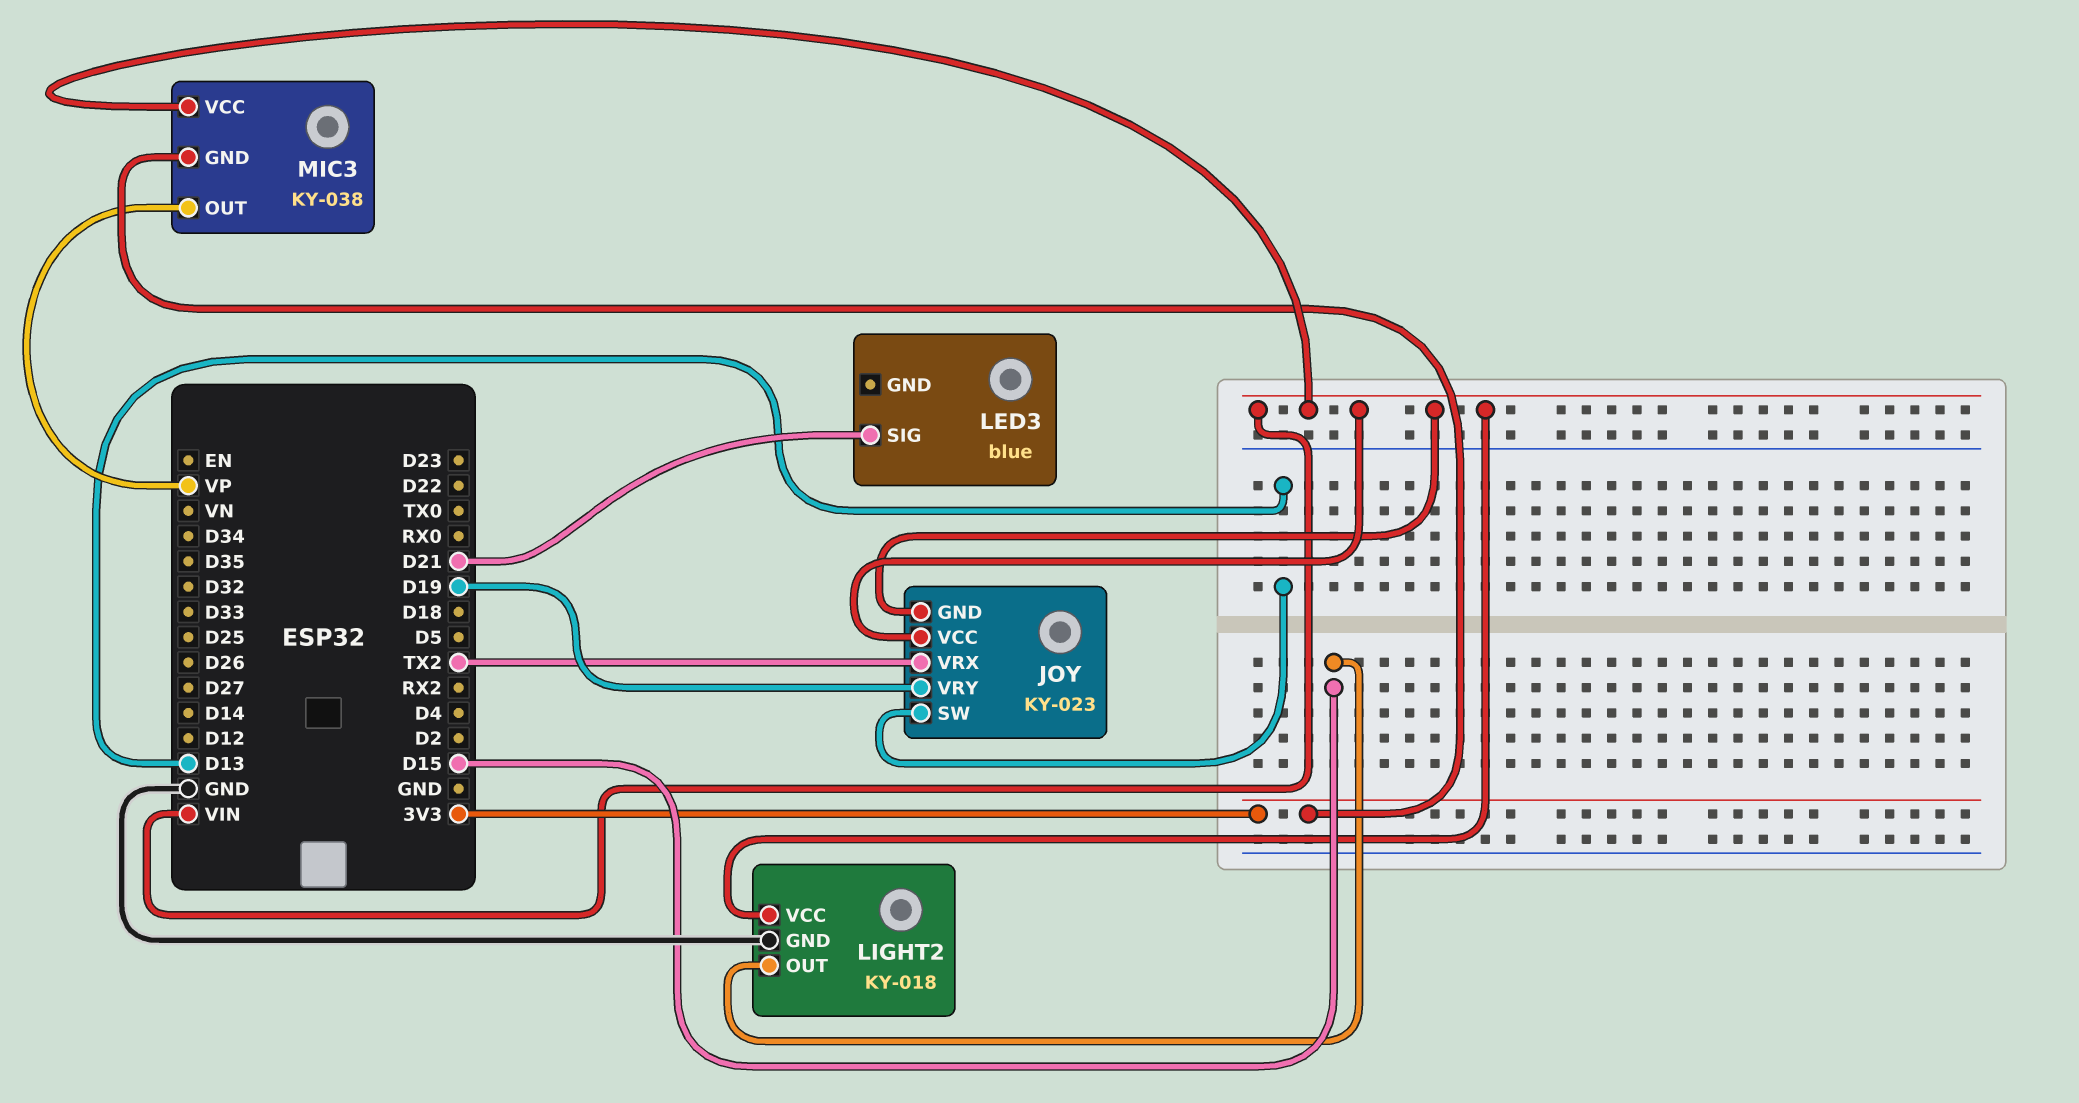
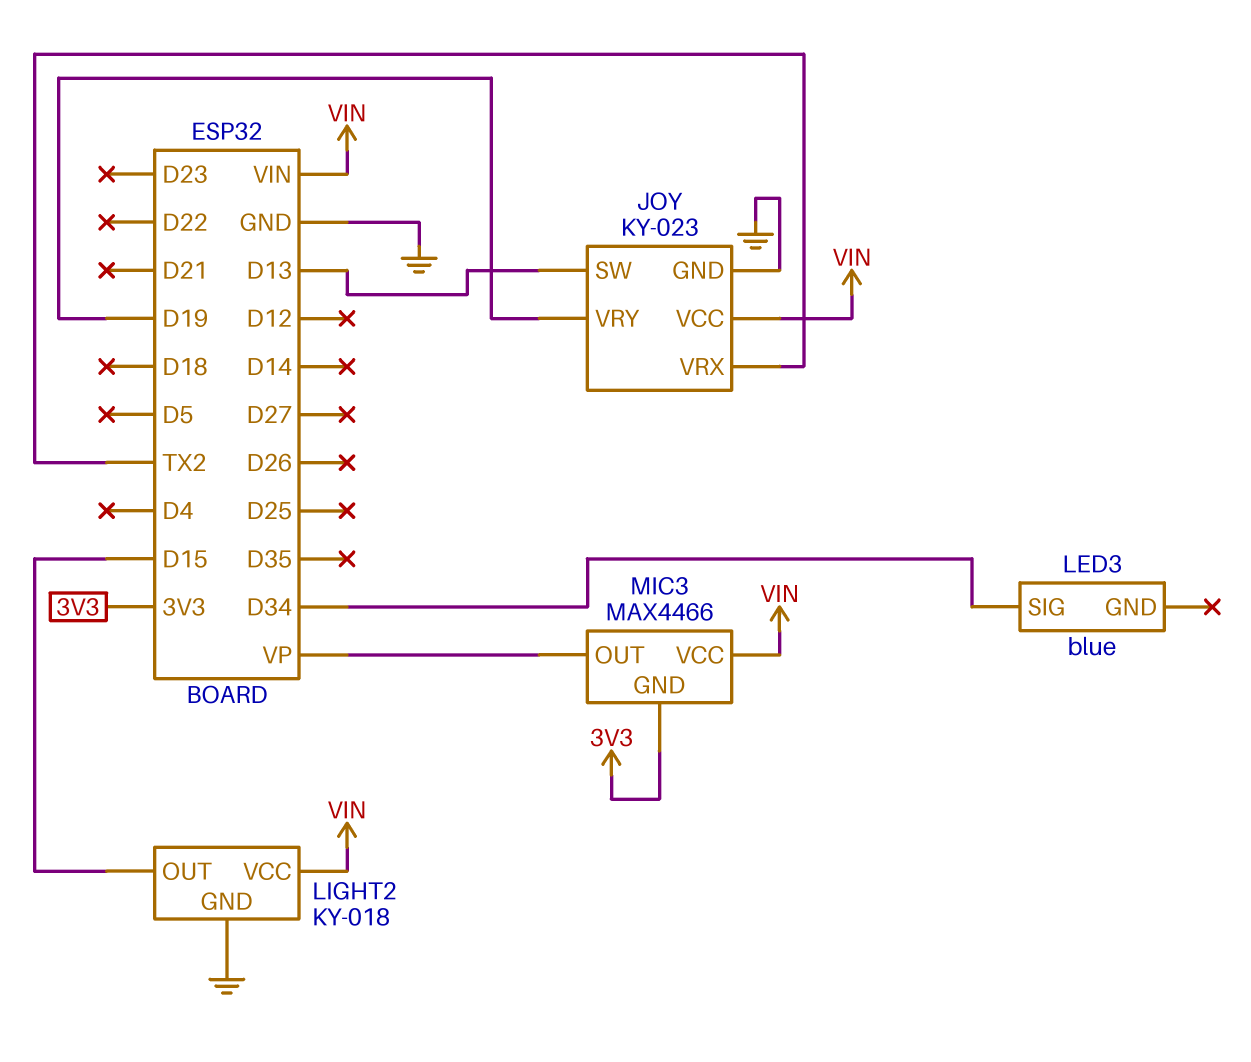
JOY pin GND: VIN -> GND
LED3 pin SIG: D21 -> D34
MIC3: KY-038 -> MAX4466

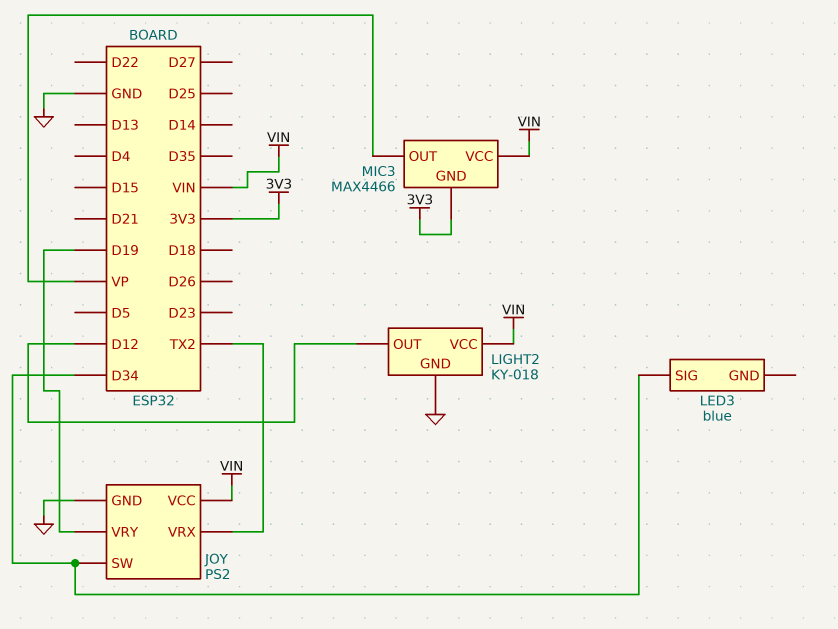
JOY: KY-023 -> PS2
JOY pin SW: D13 -> D34
LIGHT2 pin OUT: D15 -> D12

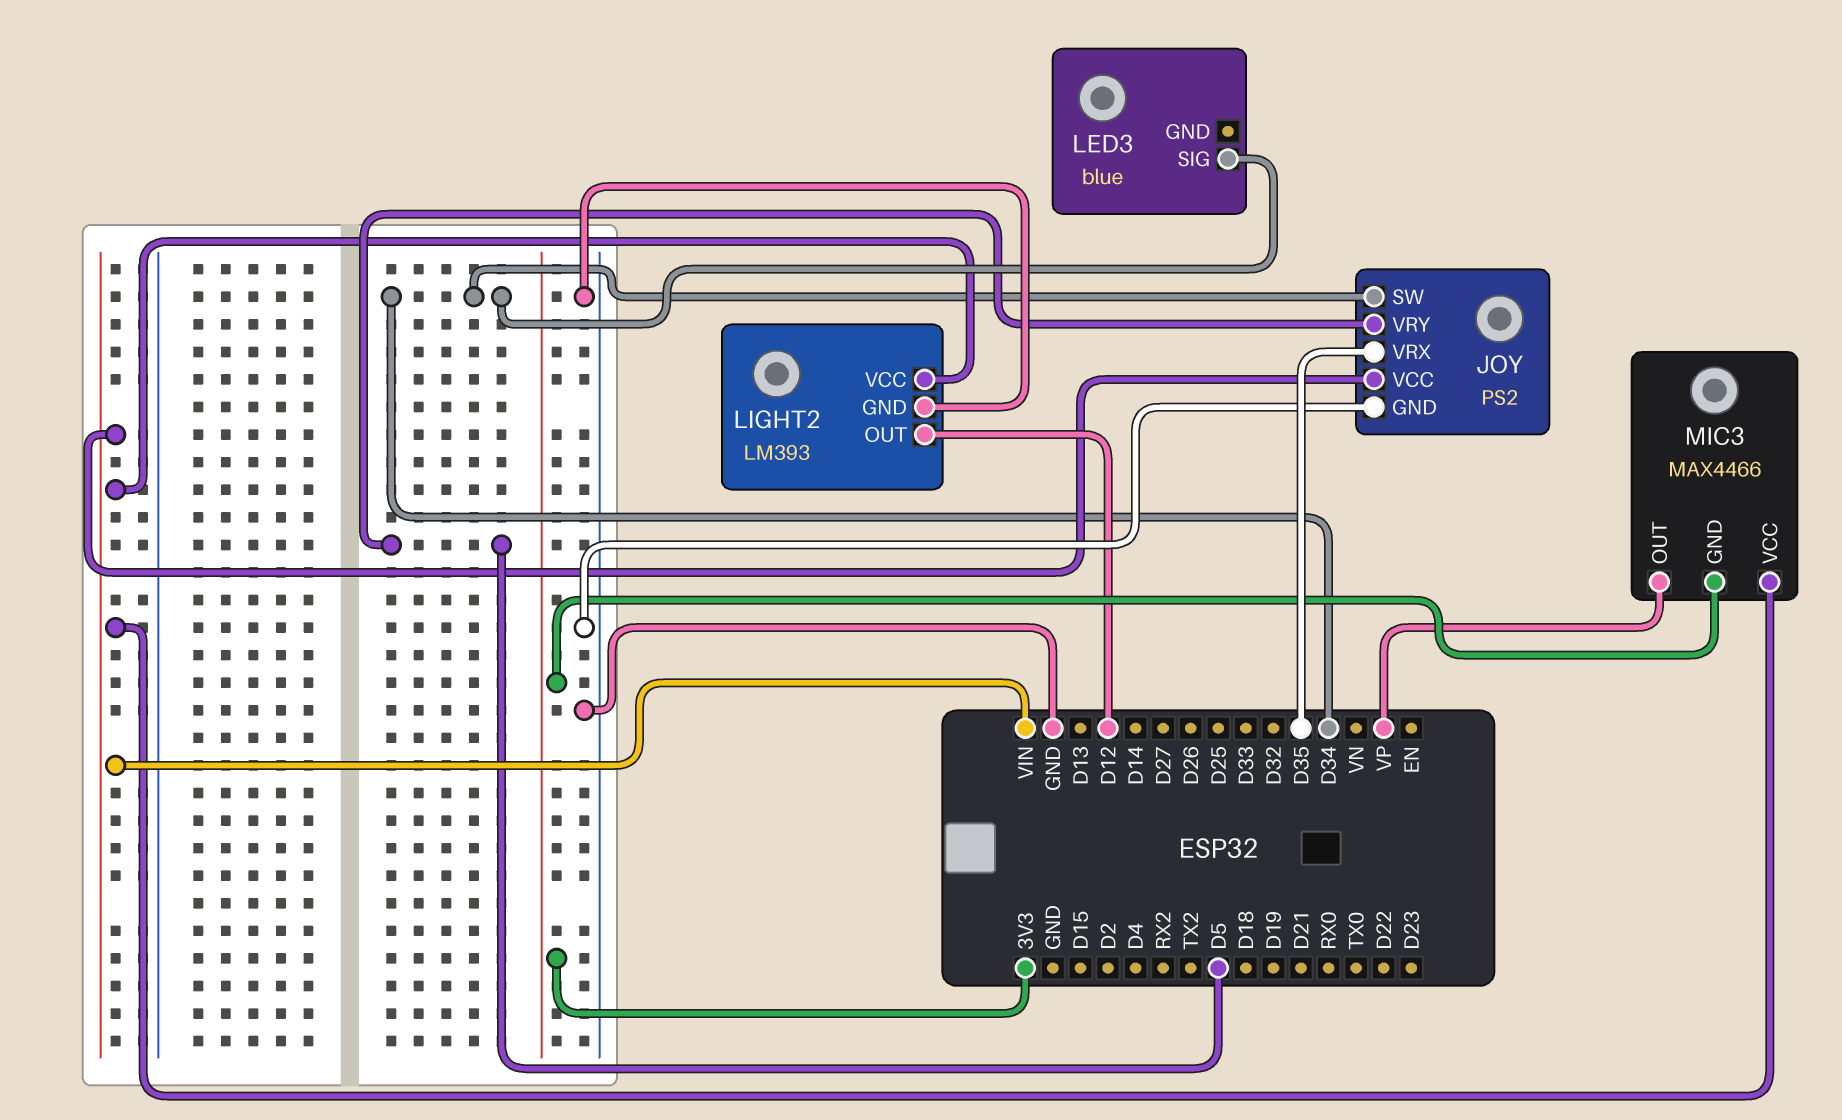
JOY pin VRX: TX2 -> D35
JOY pin VRY: D19 -> D5
LIGHT2: KY-018 -> LM393

